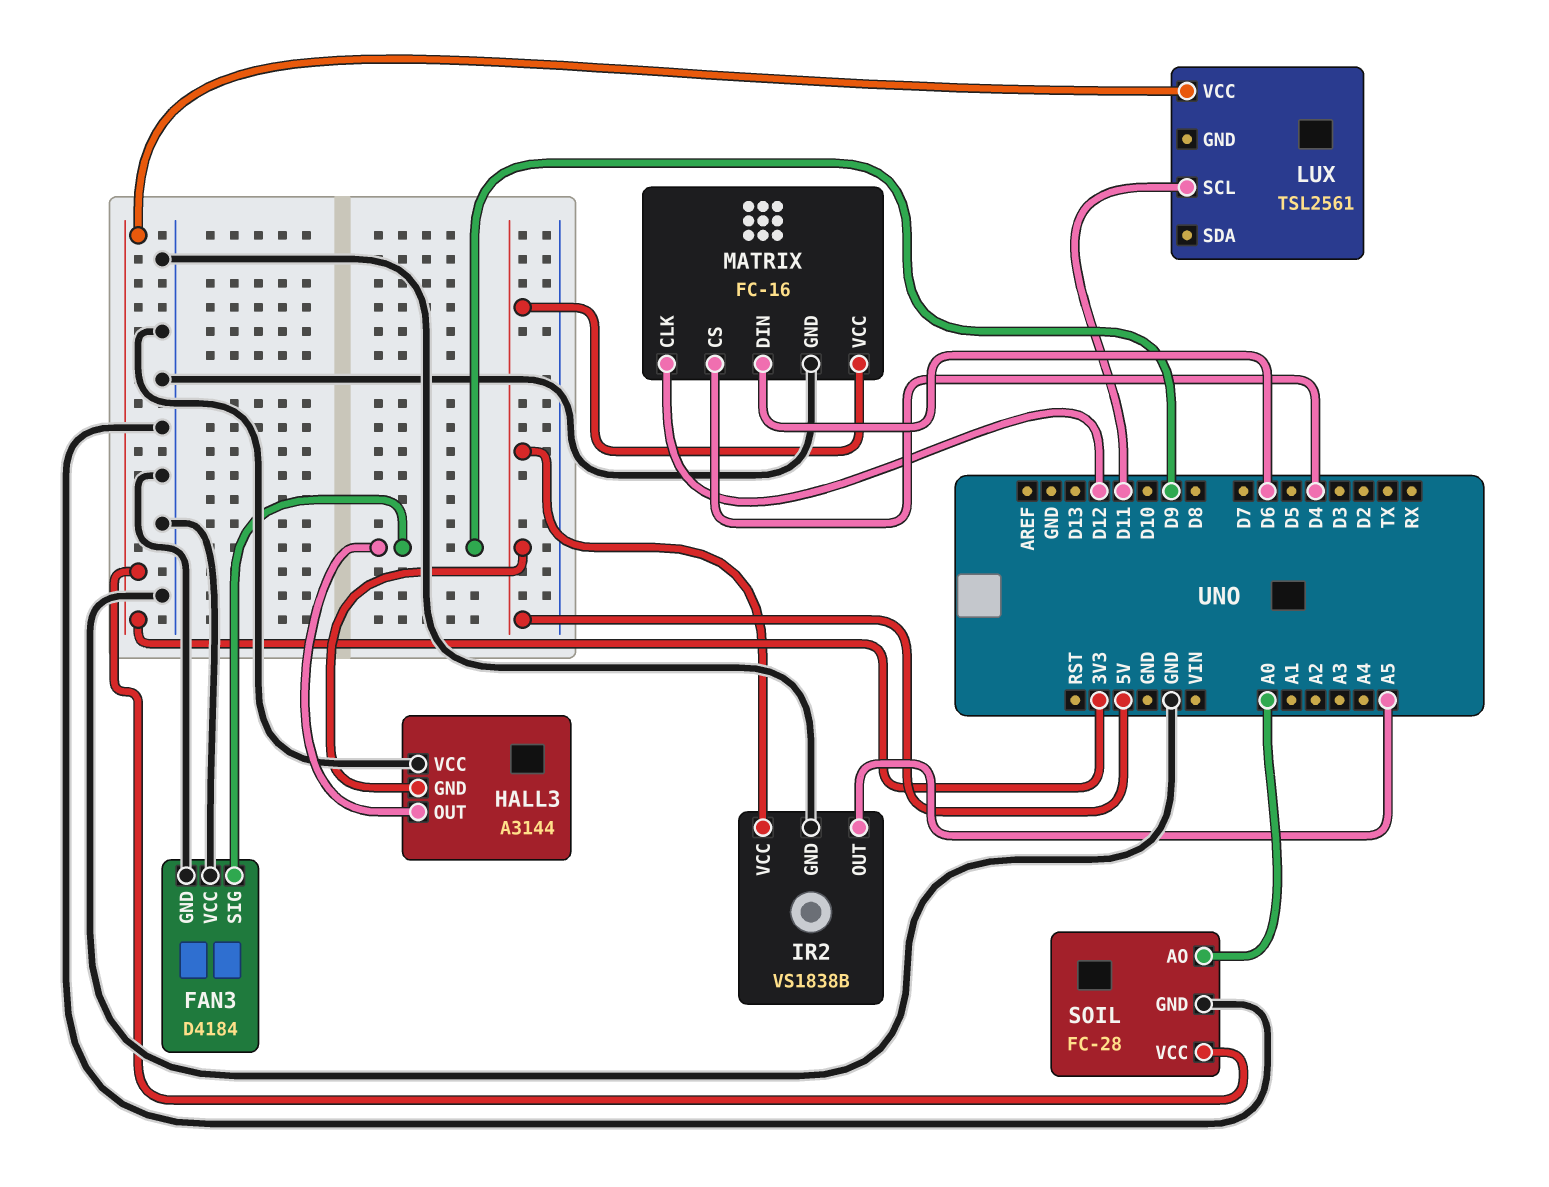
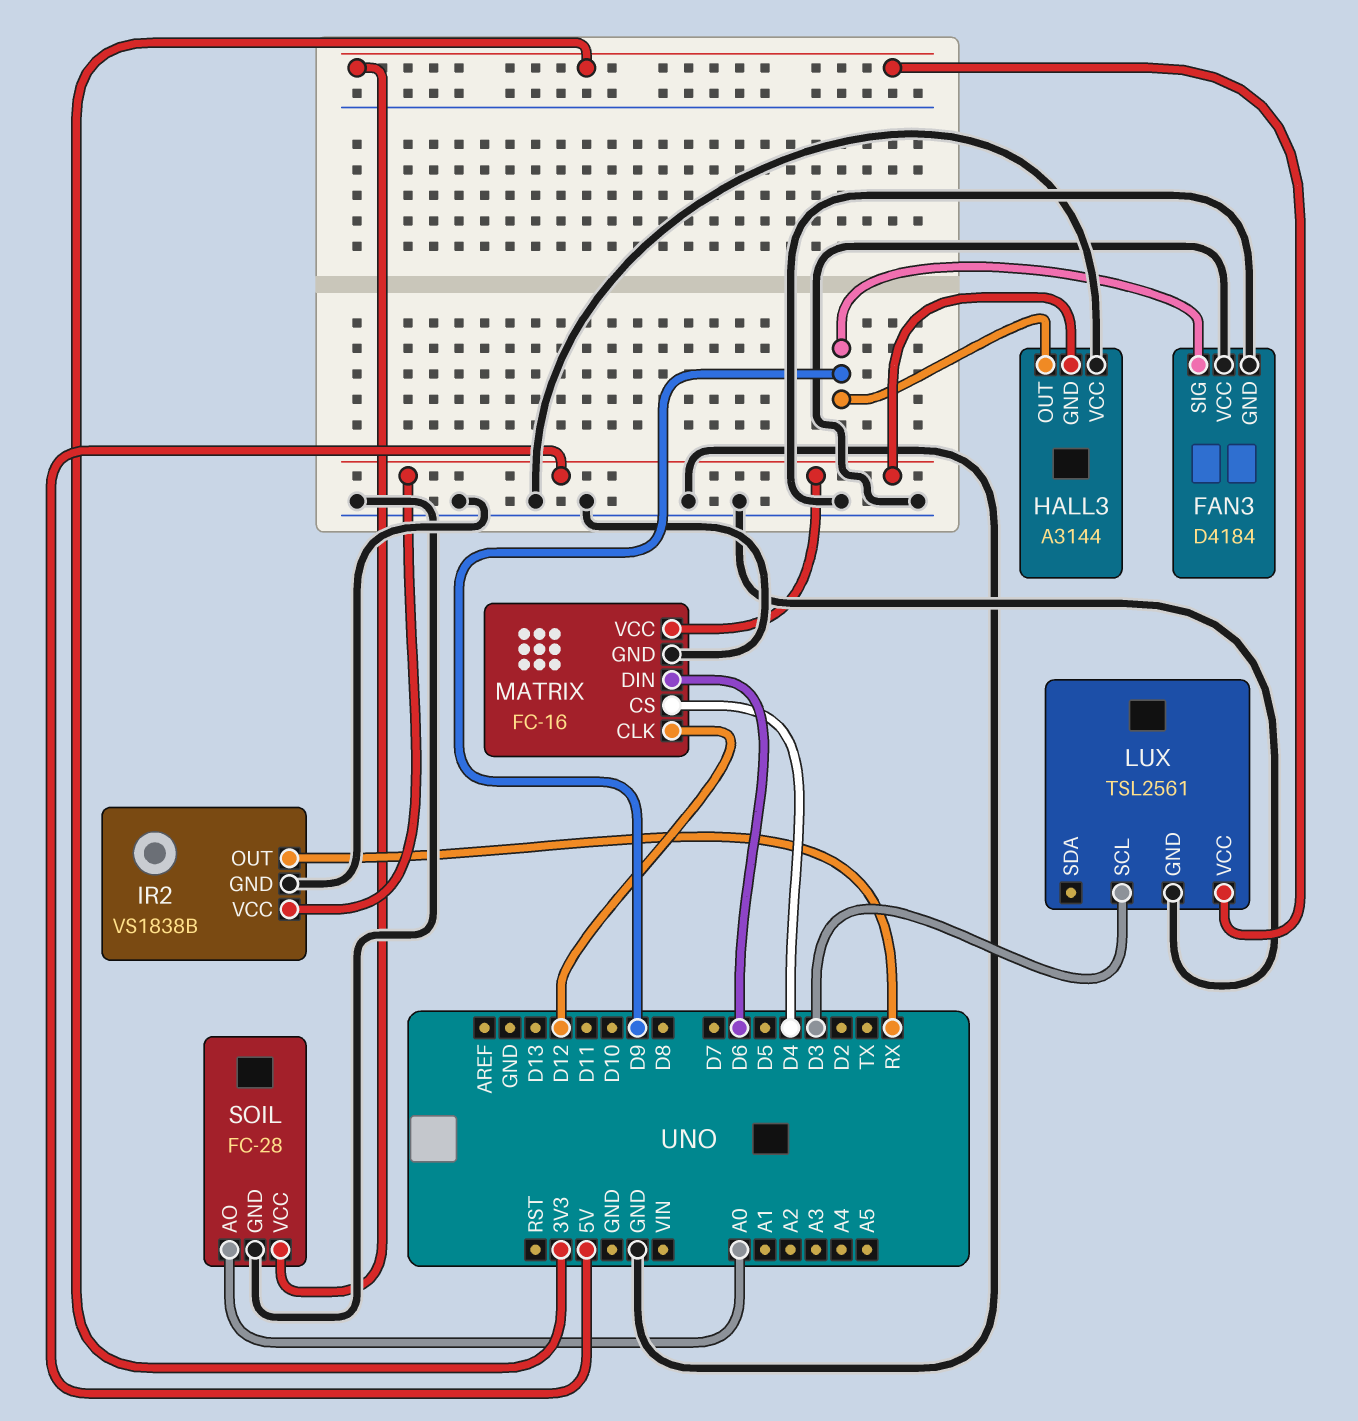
IR2 pin OUT: A5 -> RX
LUX pin GND: none -> GND
LUX pin SCL: D11 -> D3

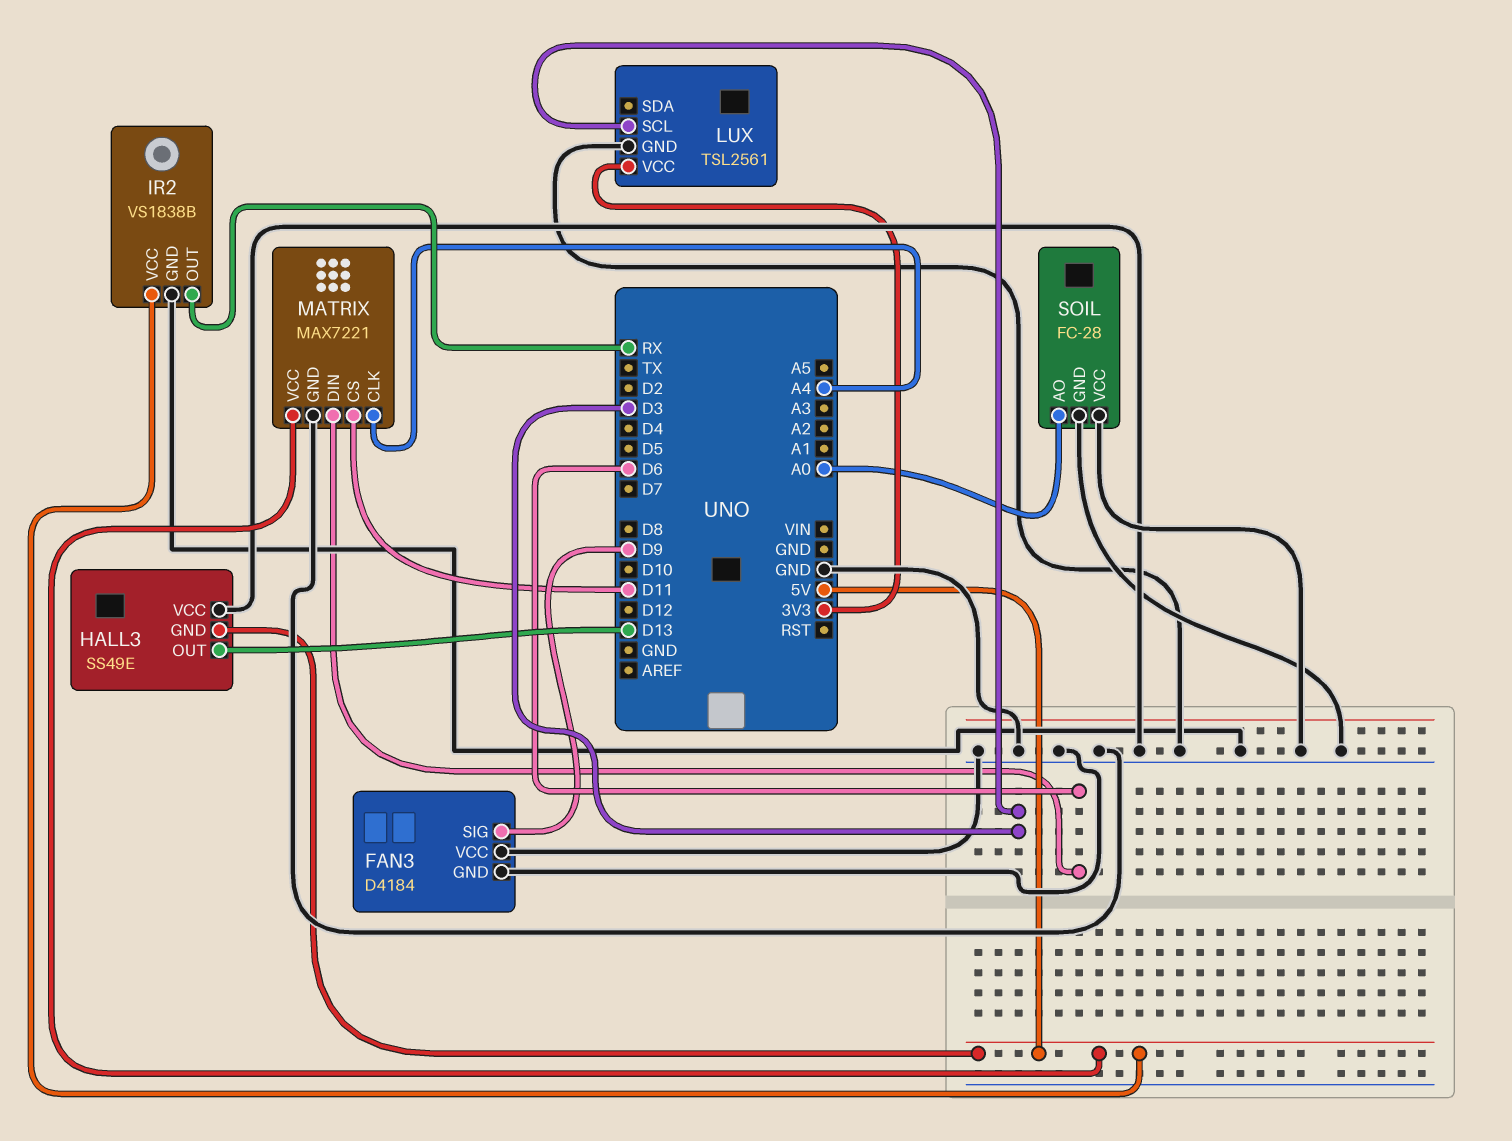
HALL3: A3144 -> SS49E
HALL3 pin OUT: D9 -> D13
MATRIX: FC-16 -> MAX7221
MATRIX pin CLK: D12 -> A4
MATRIX pin CS: D4 -> D11
SOIL pin VCC: 3V3 -> GND

